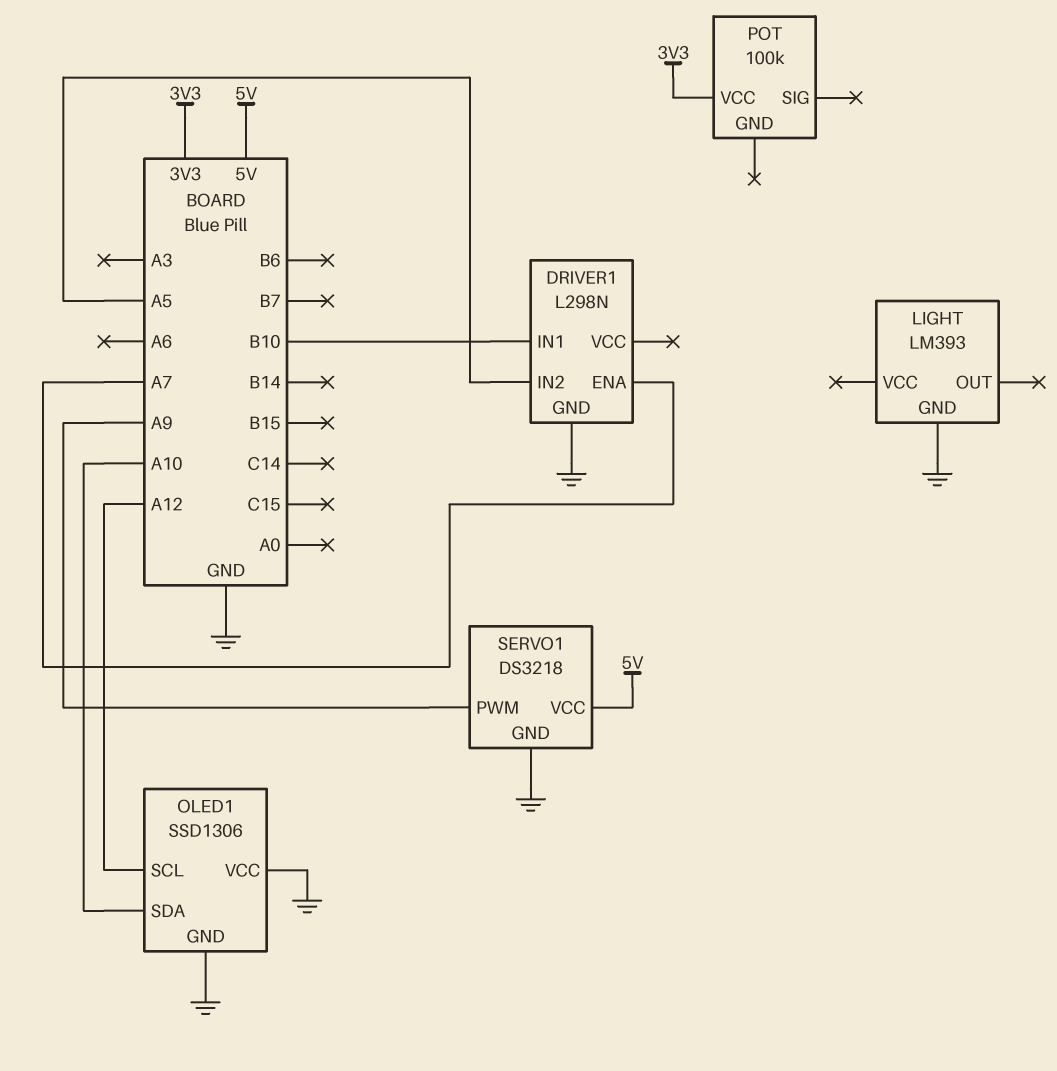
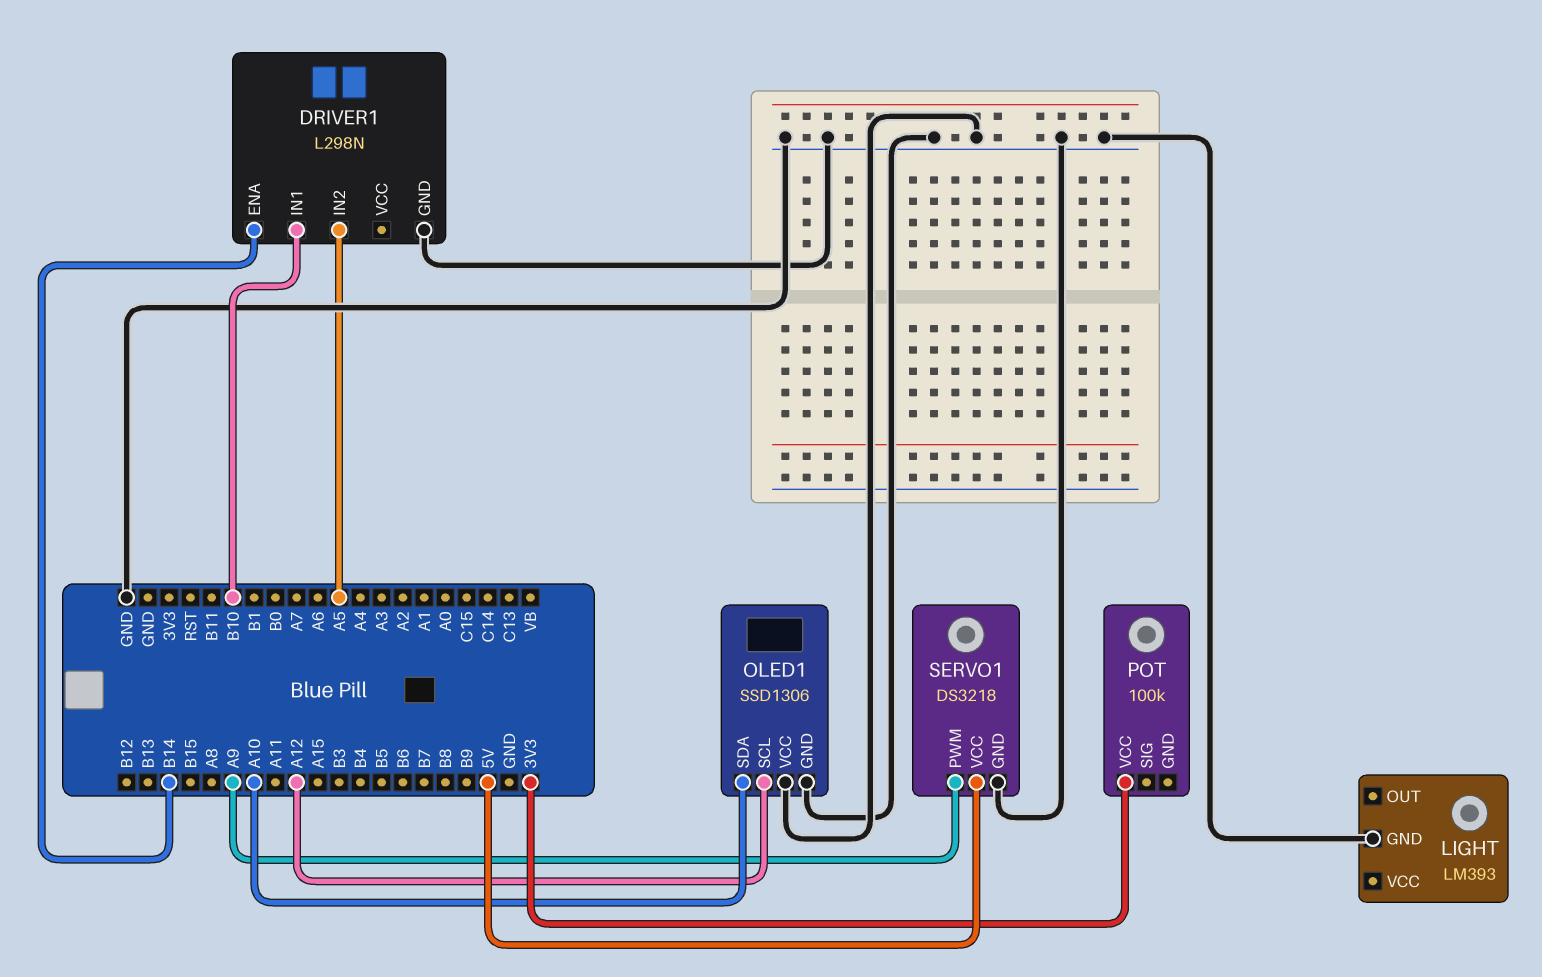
DRIVER1 pin ENA: A7 -> B14

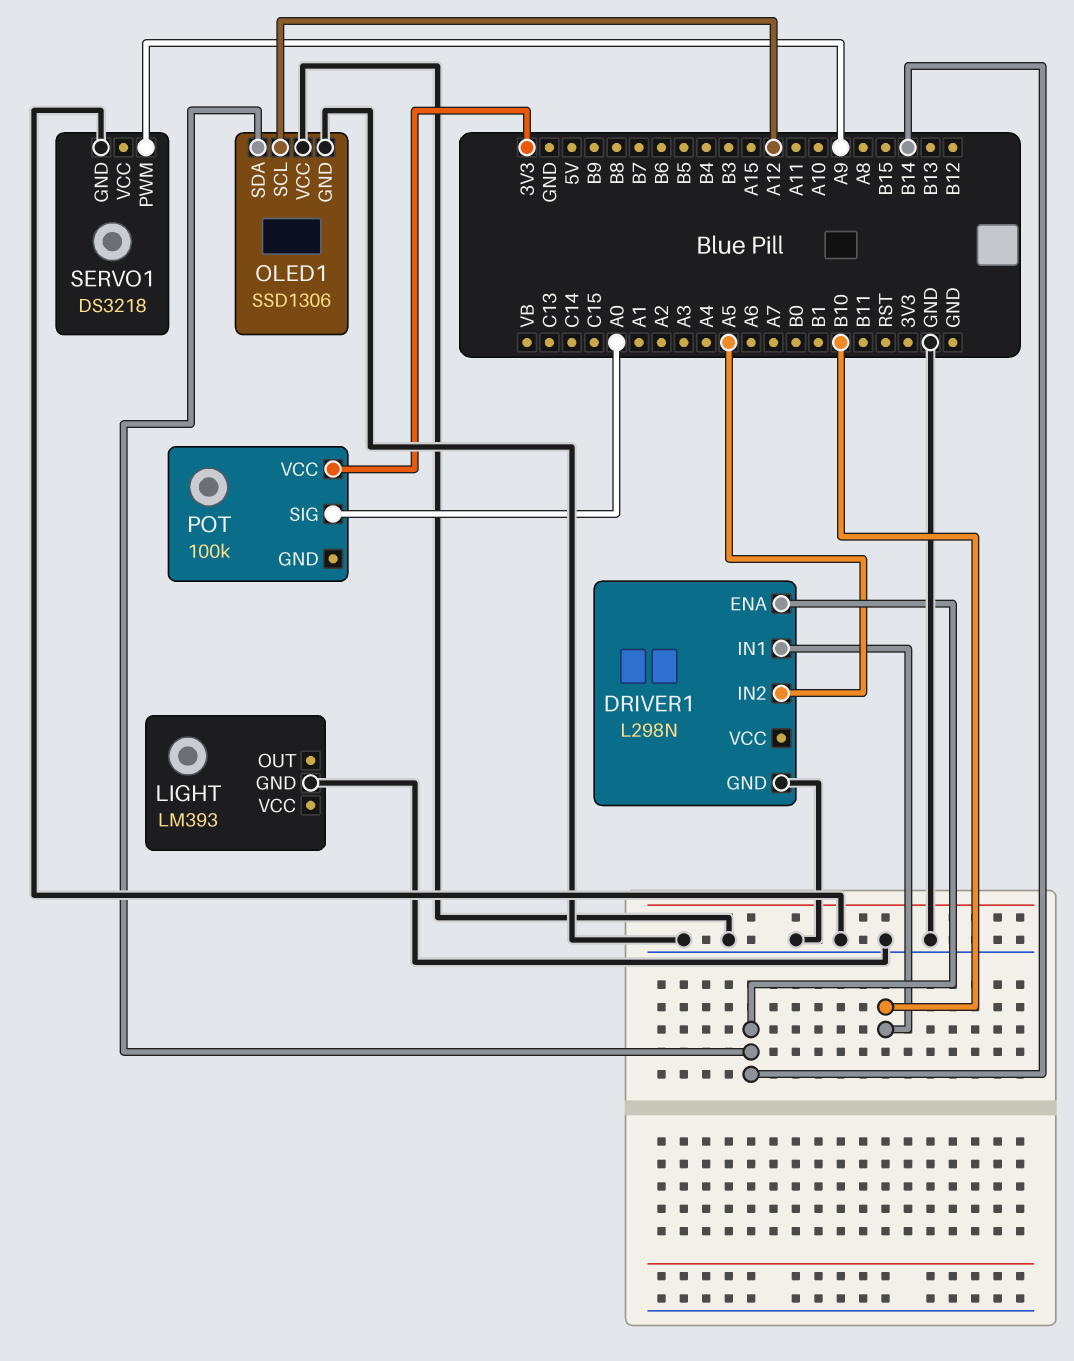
OLED1 pin SDA: A10 -> B14
POT pin SIG: none -> A0
SERVO1 pin VCC: 5V -> none

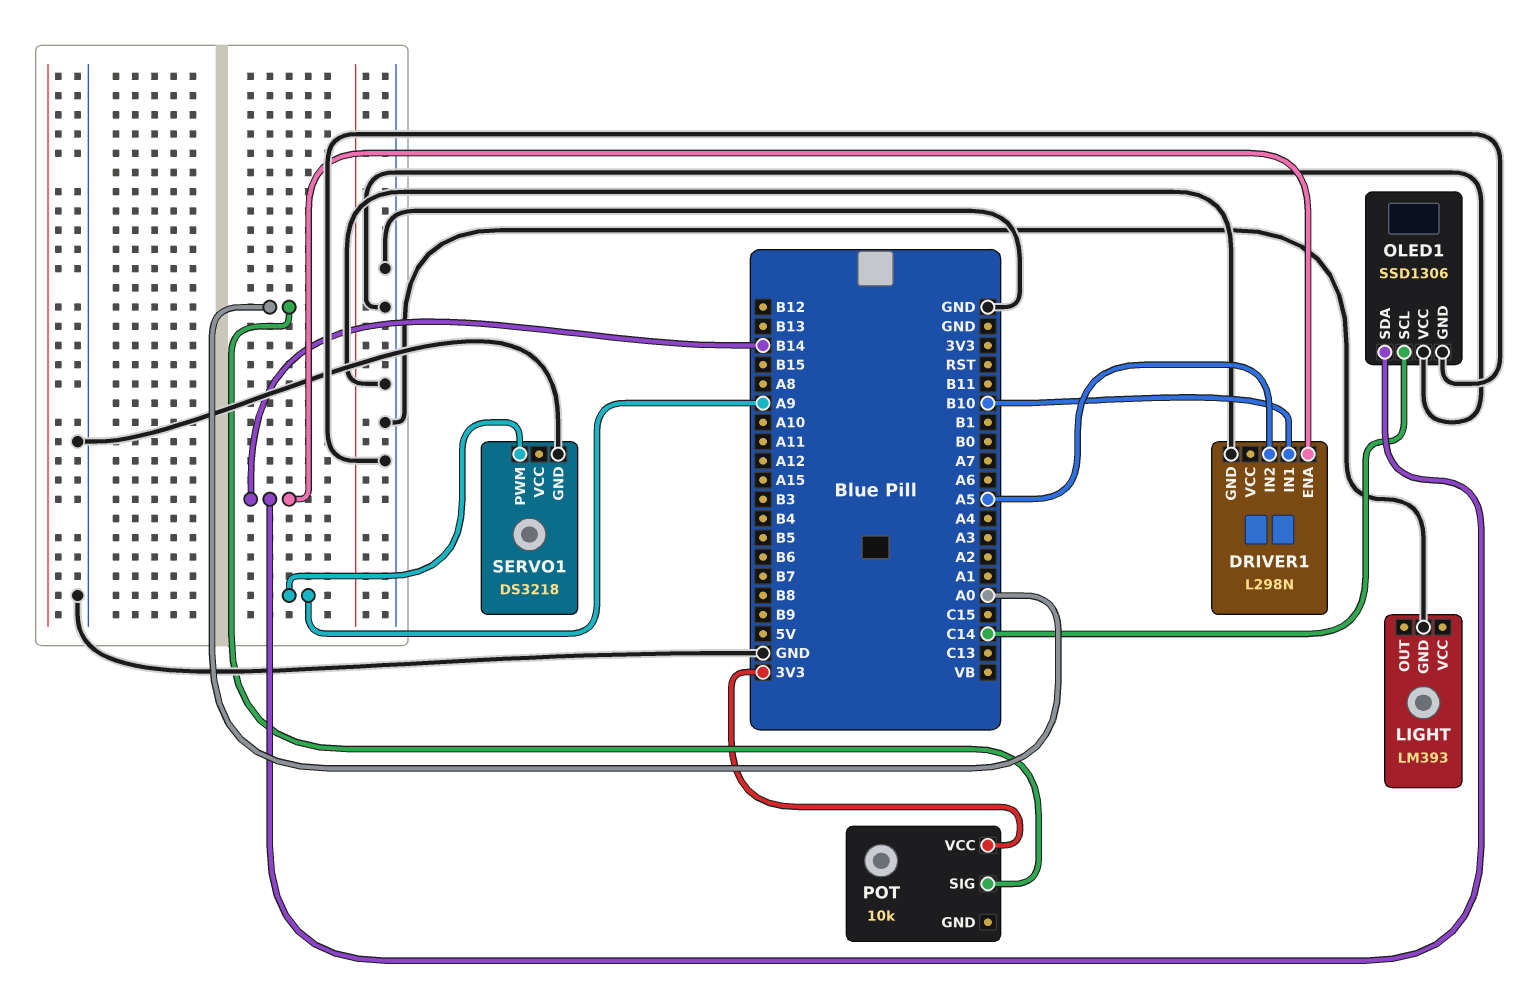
OLED1 pin SCL: A12 -> C14
POT: 100k -> 10k

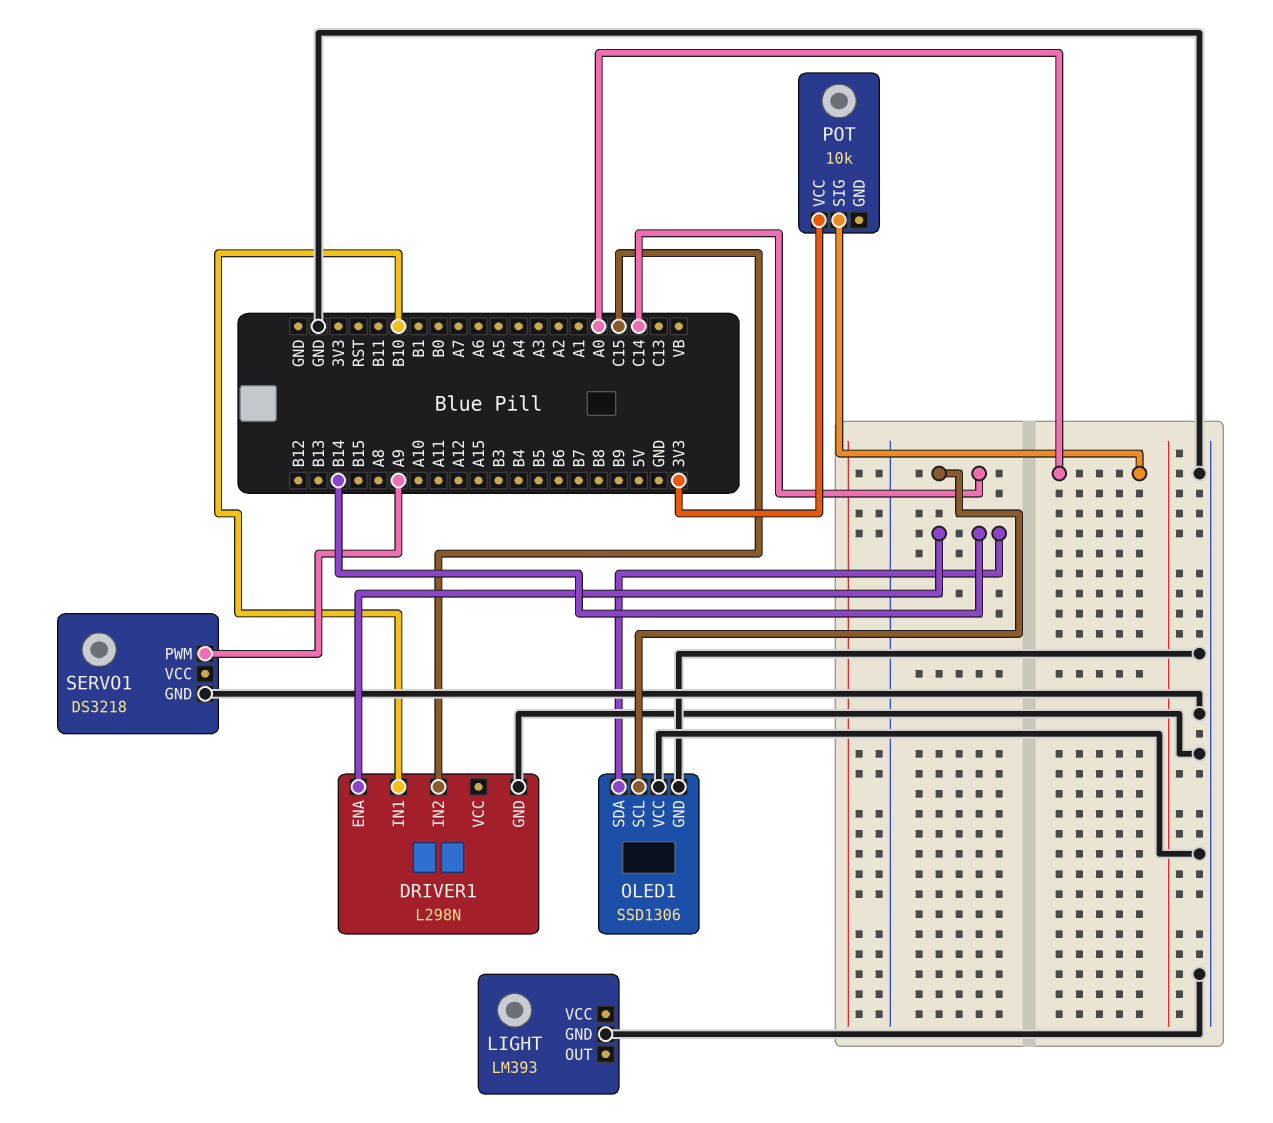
DRIVER1 pin IN2: A5 -> C15

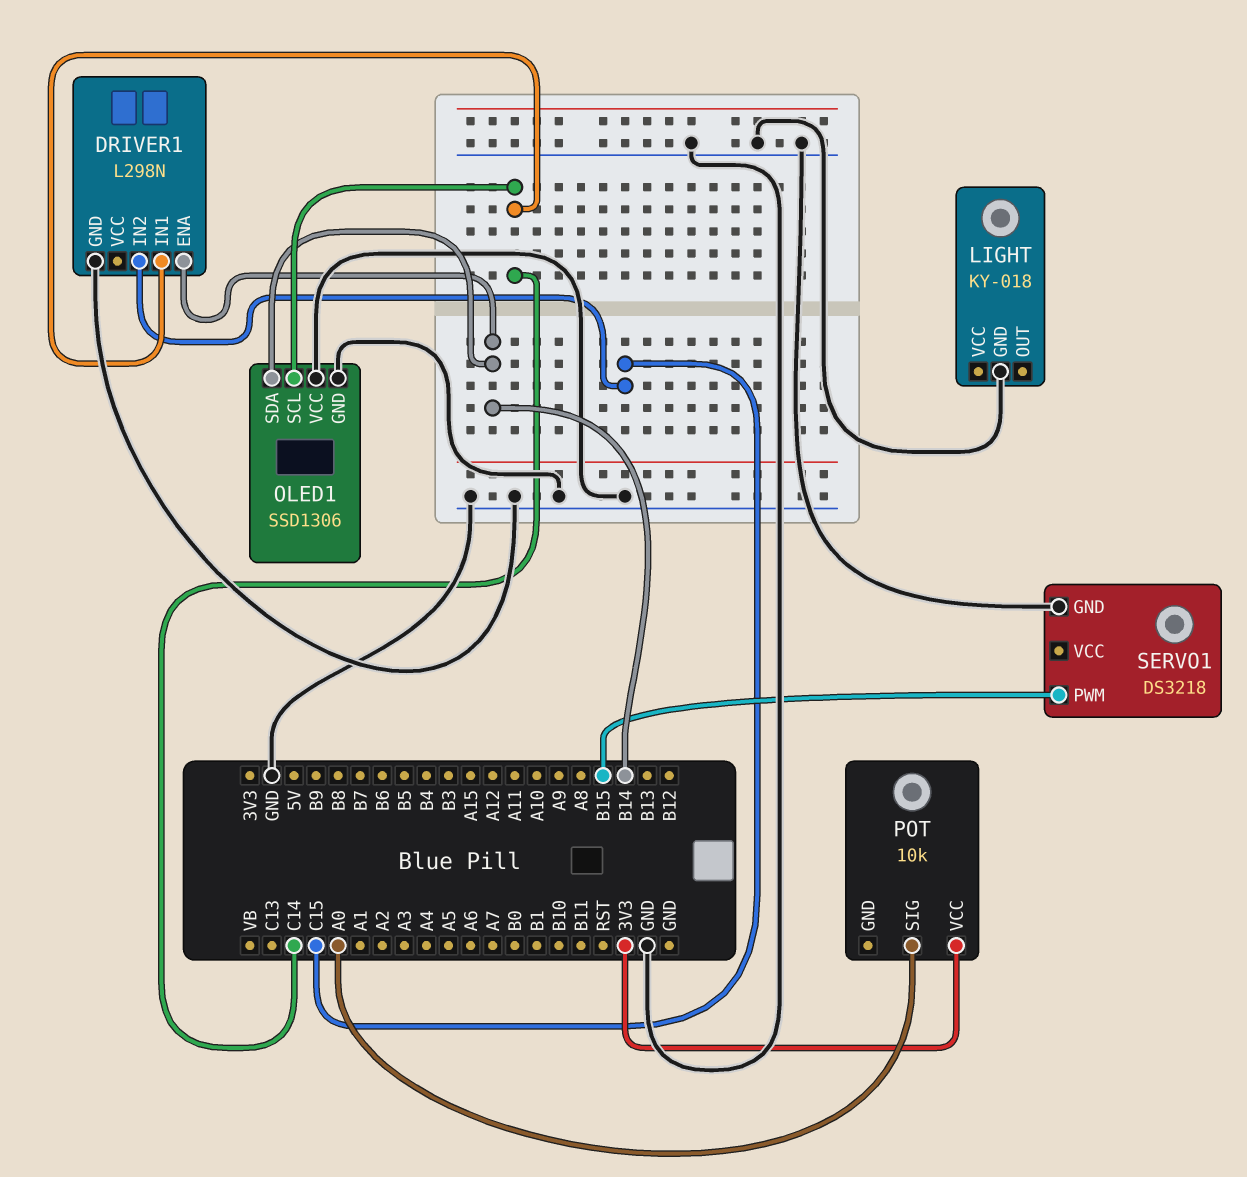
DRIVER1 pin IN1: B10 -> C14
LIGHT: LM393 -> KY-018
SERVO1 pin PWM: A9 -> B15

